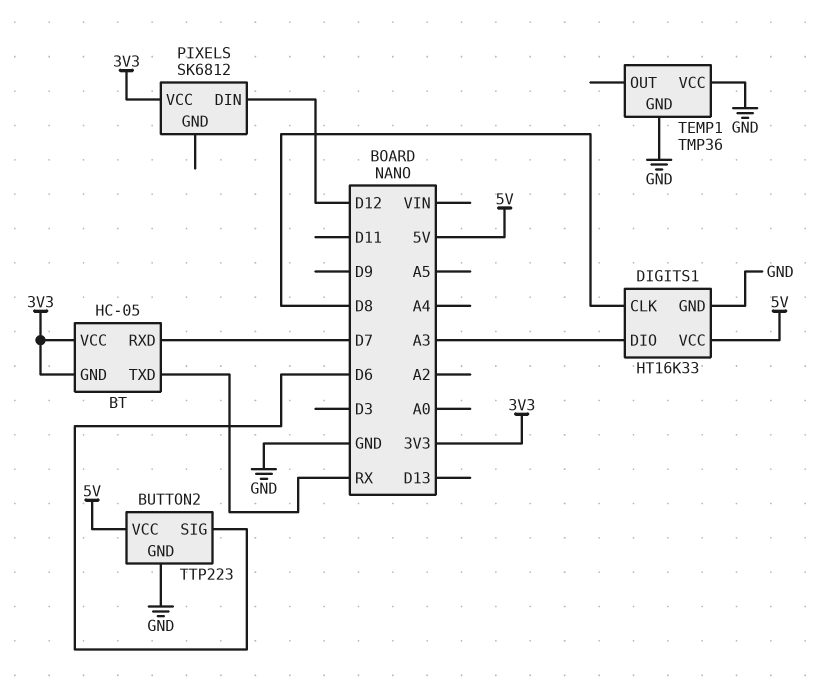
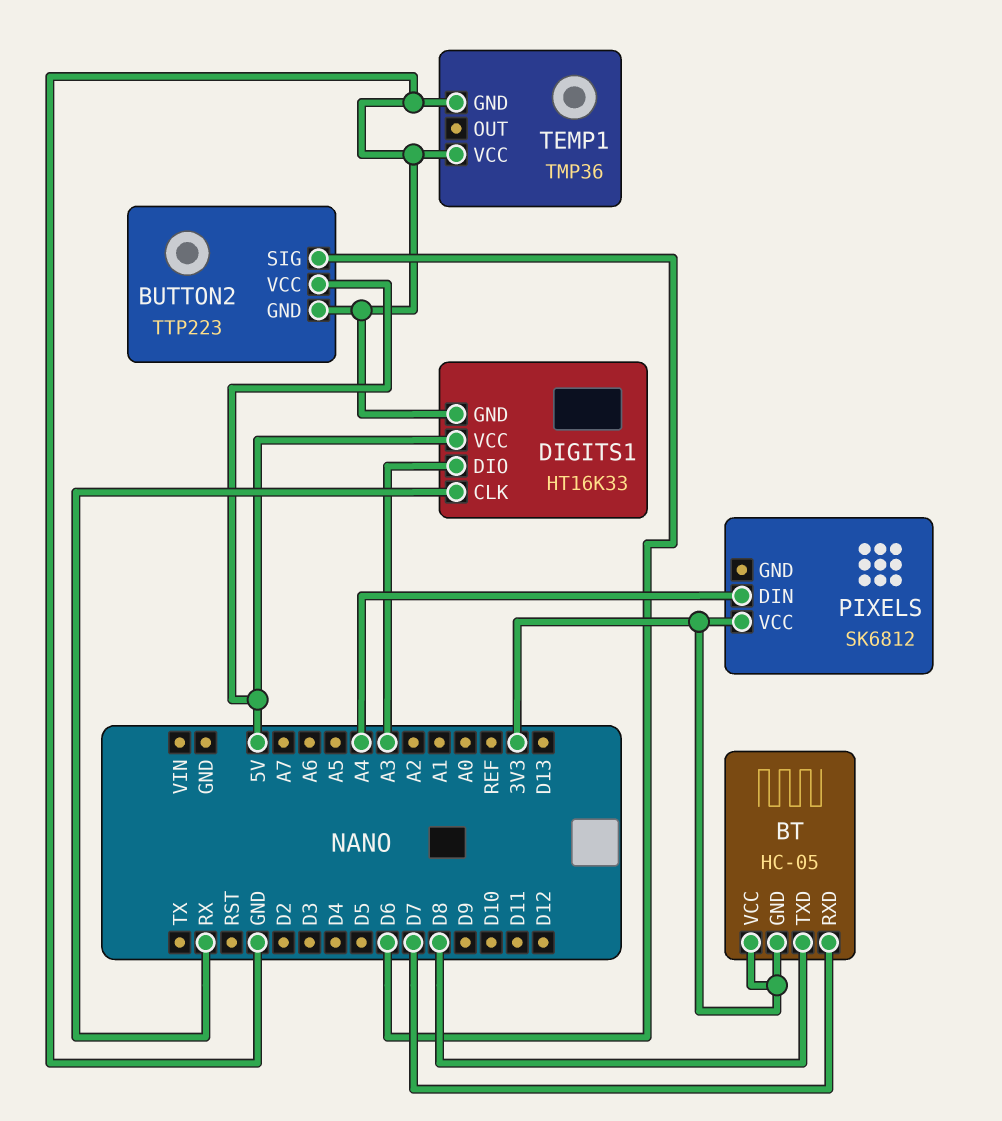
BT pin TXD: RX -> D8
DIGITS1 pin CLK: D8 -> RX
PIXELS pin DIN: D12 -> A4

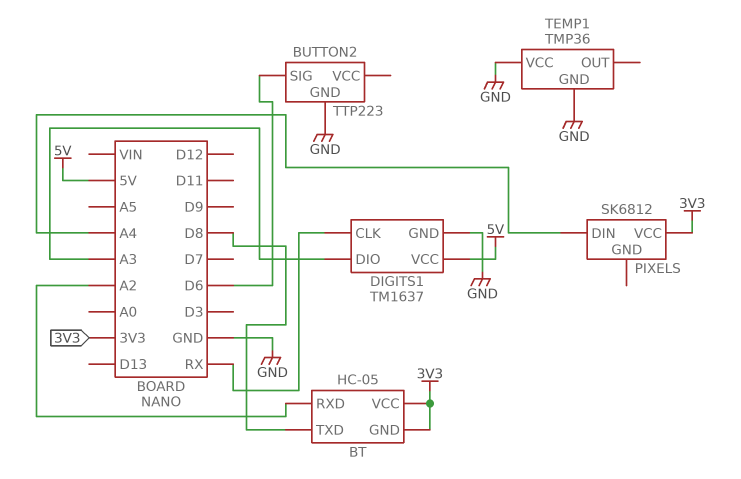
BT pin RXD: D7 -> A2
BUTTON2 pin VCC: 5V -> none
DIGITS1: HT16K33 -> TM1637

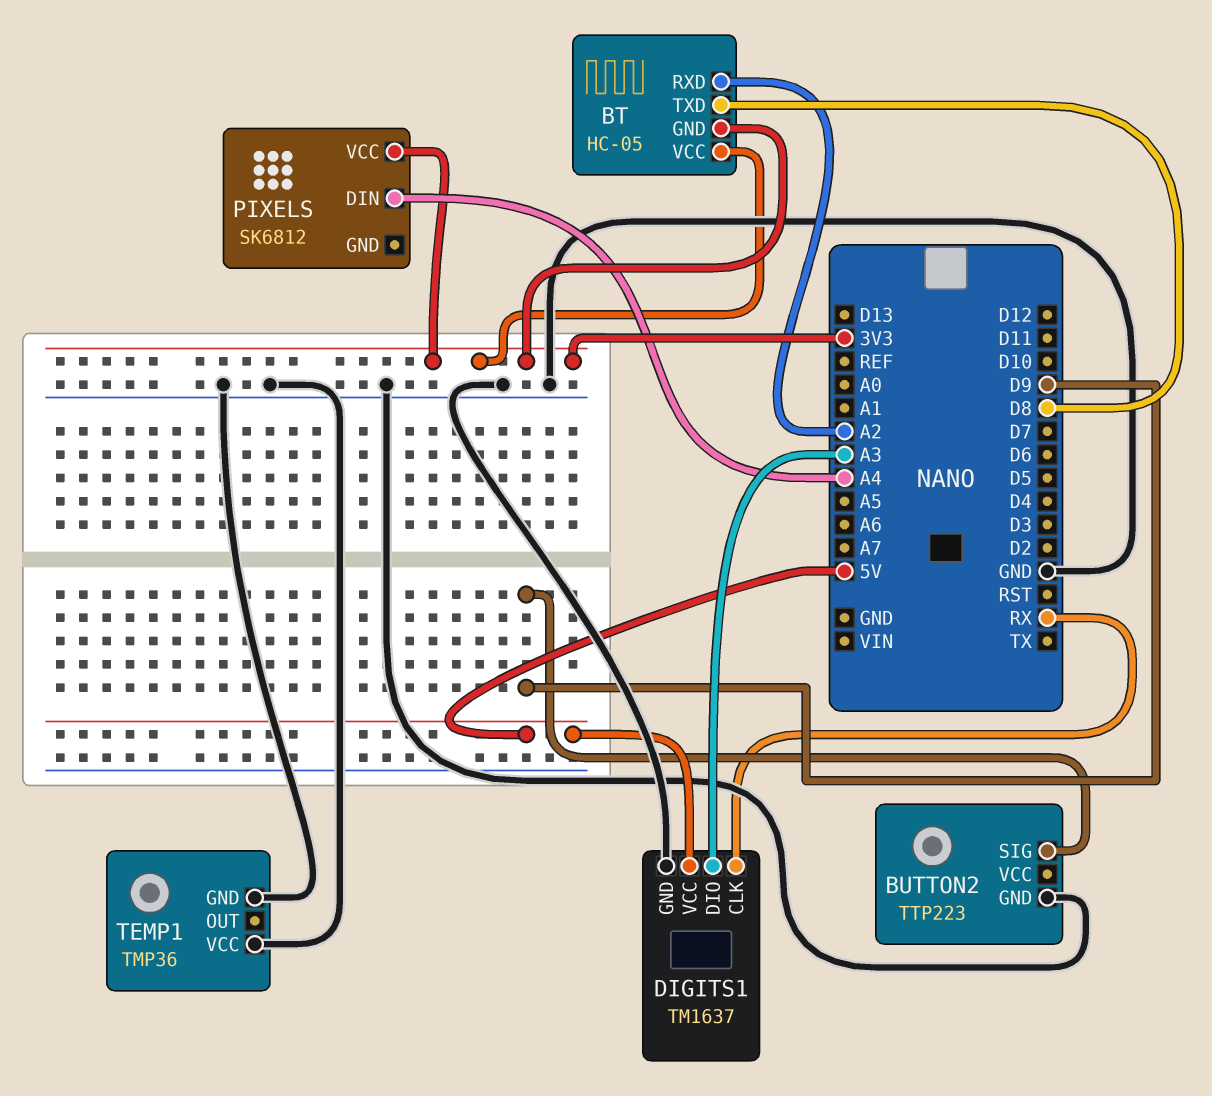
BUTTON2 pin SIG: D6 -> D9

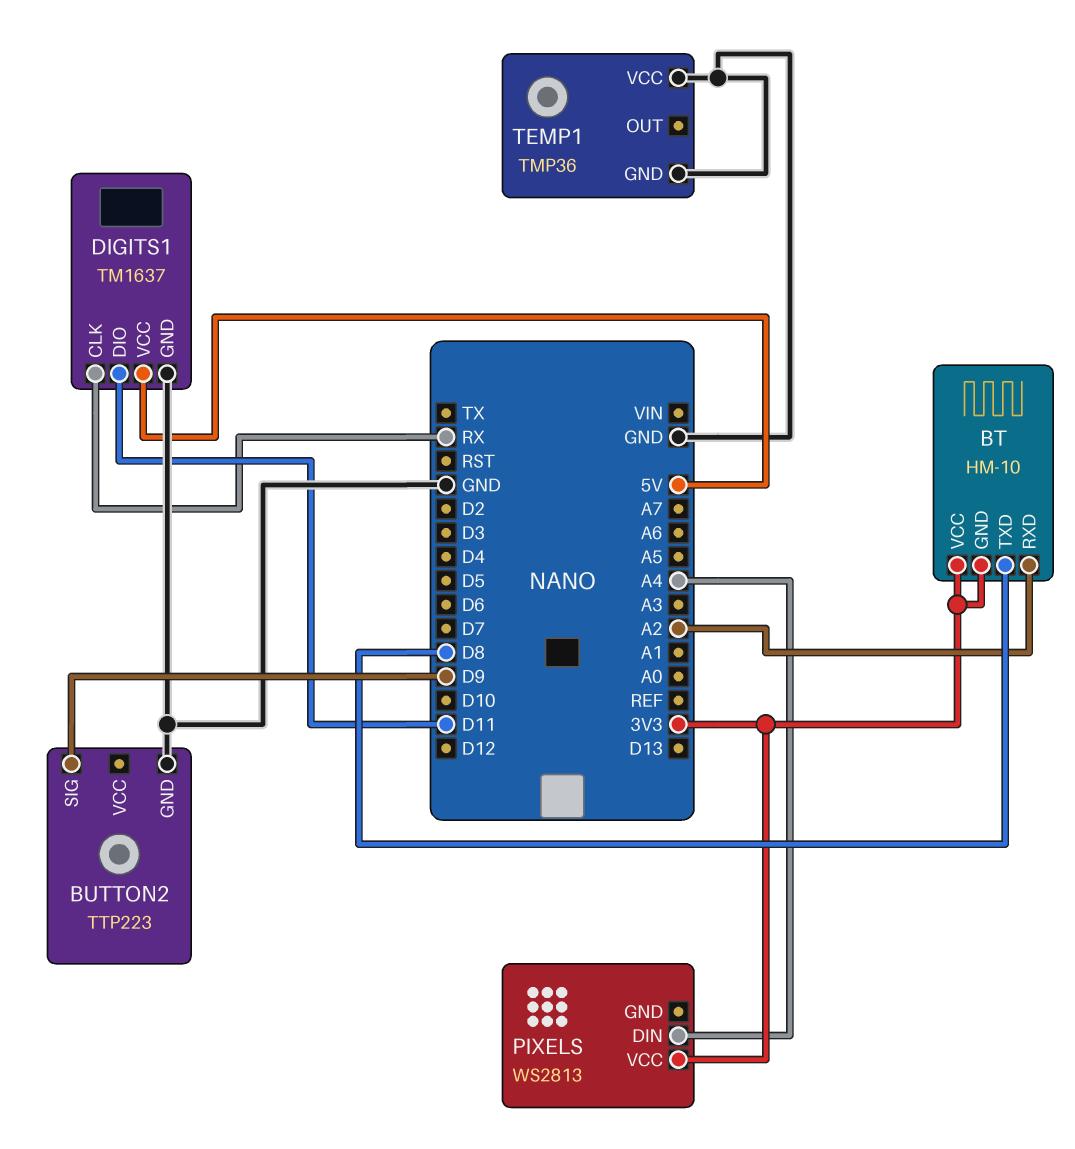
BT: HC-05 -> HM-10
DIGITS1 pin DIO: A3 -> D11
PIXELS: SK6812 -> WS2813

